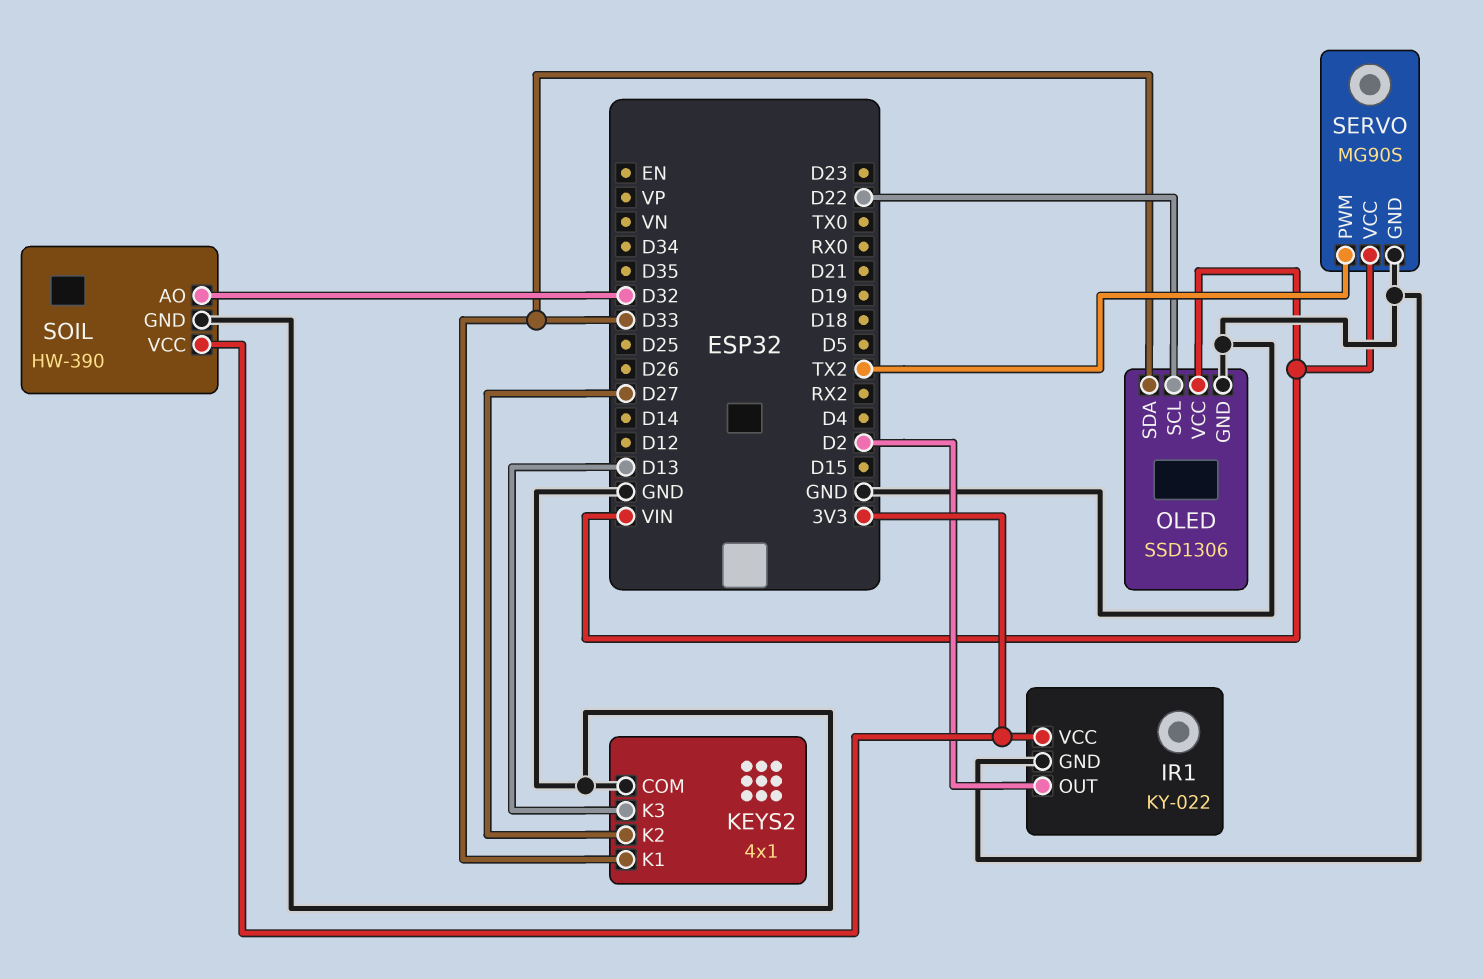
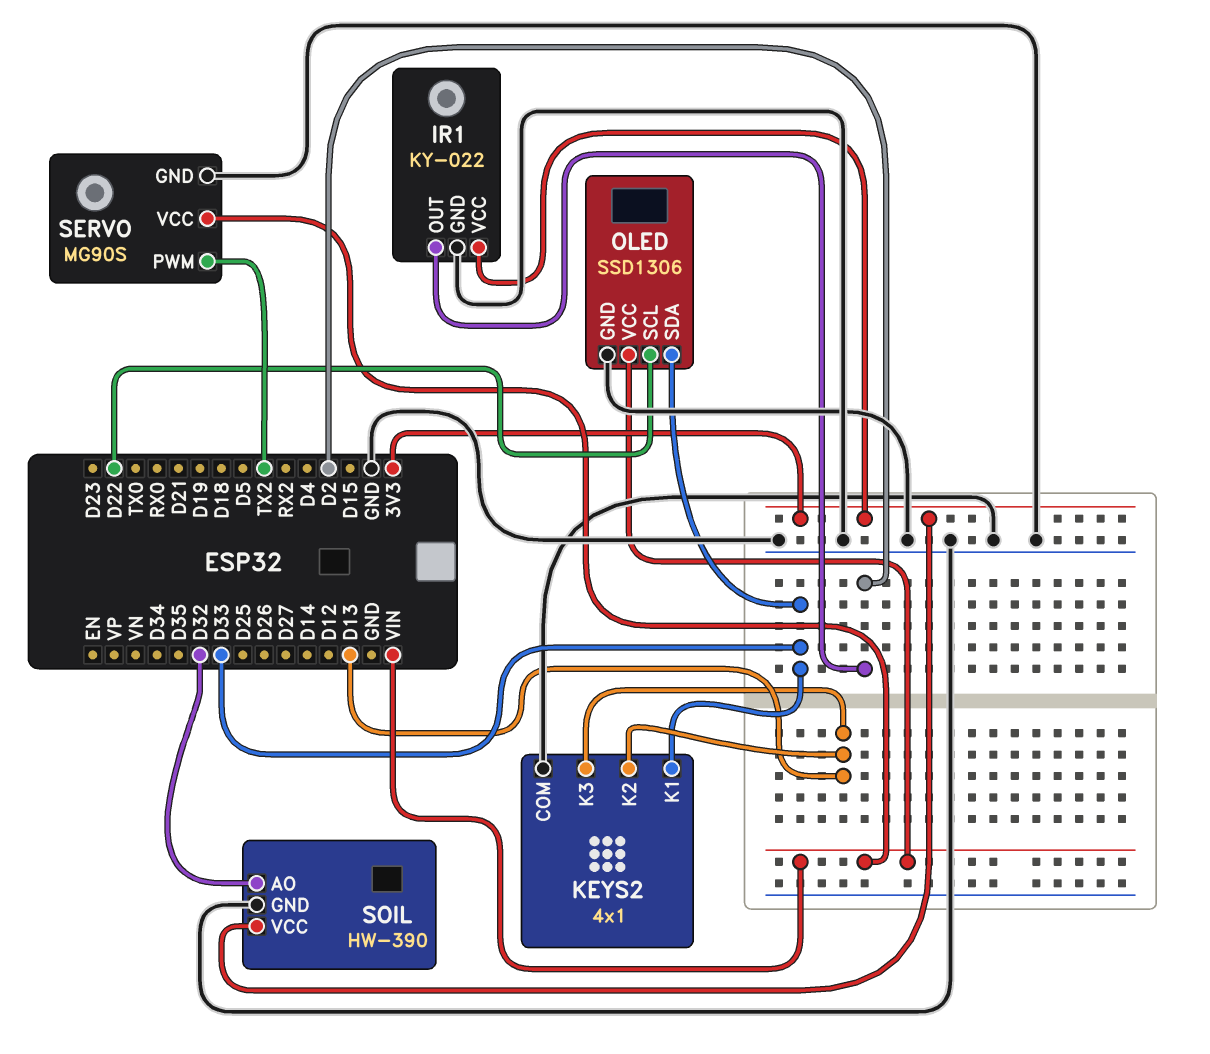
KEYS2 pin K2: D27 -> D13

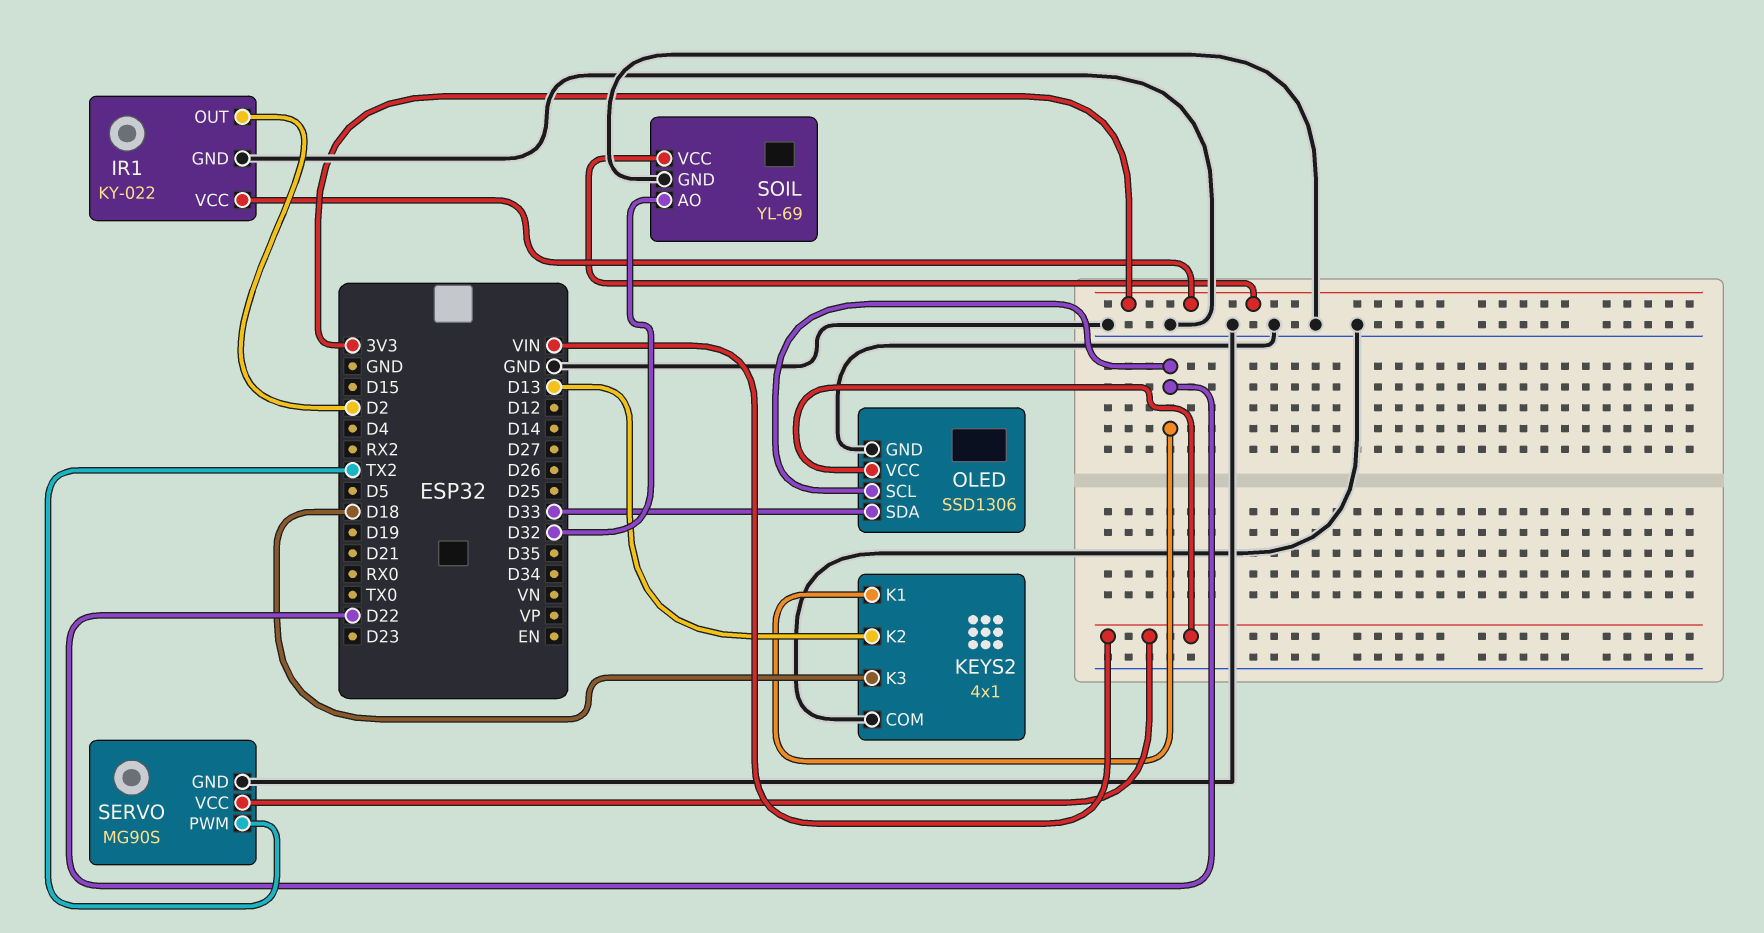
KEYS2 pin K1: D33 -> D22
KEYS2 pin K3: D13 -> D18
SOIL: HW-390 -> YL-69

